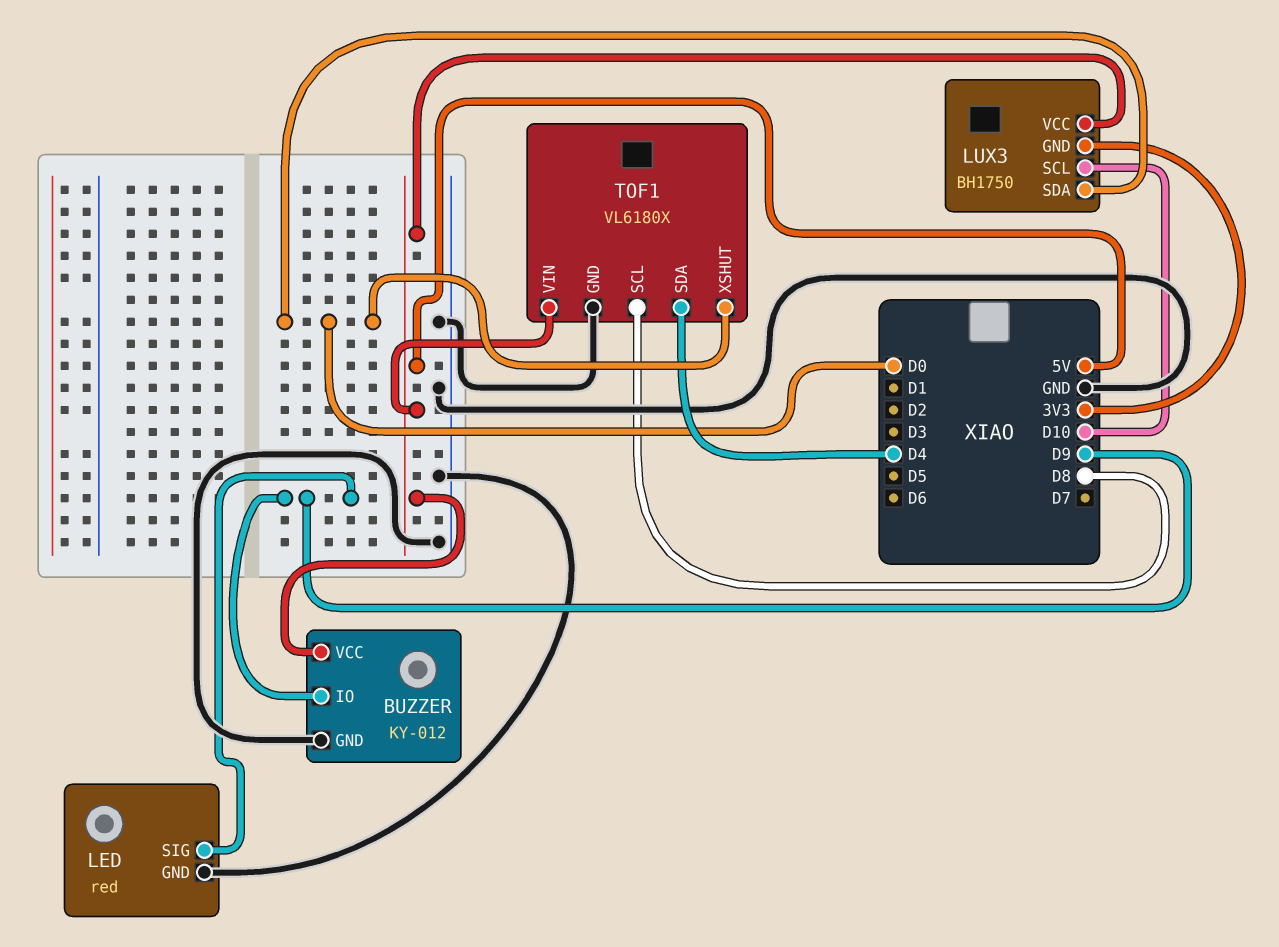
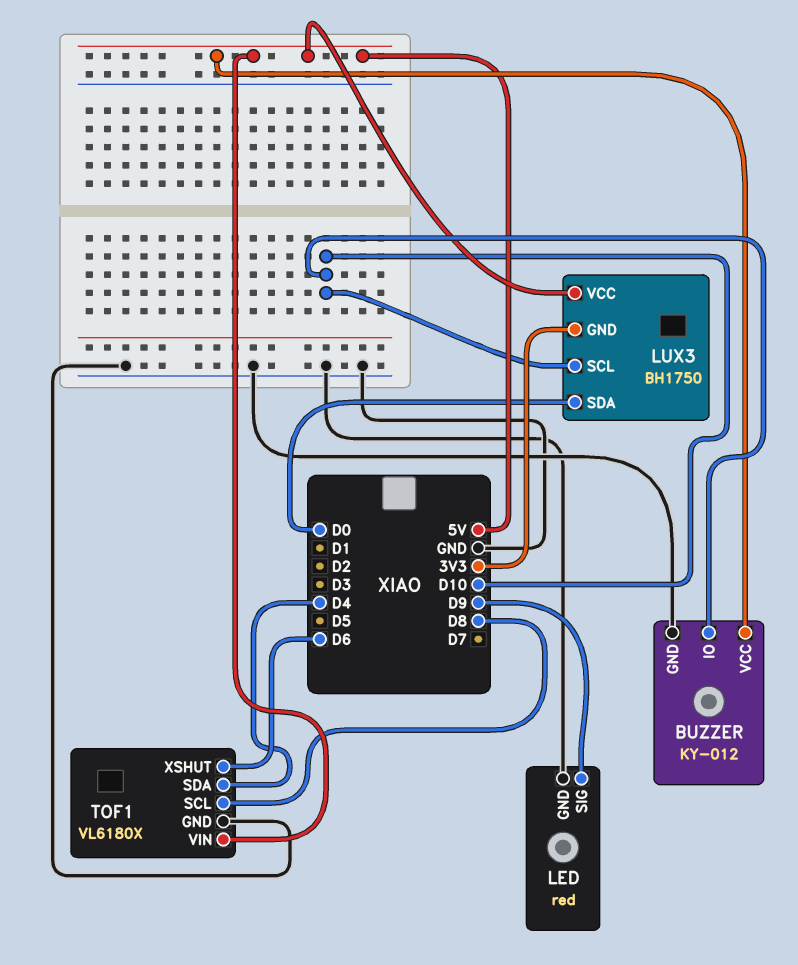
BUZZER pin IO: D9 -> D10
TOF1 pin XSHUT: D0 -> D6

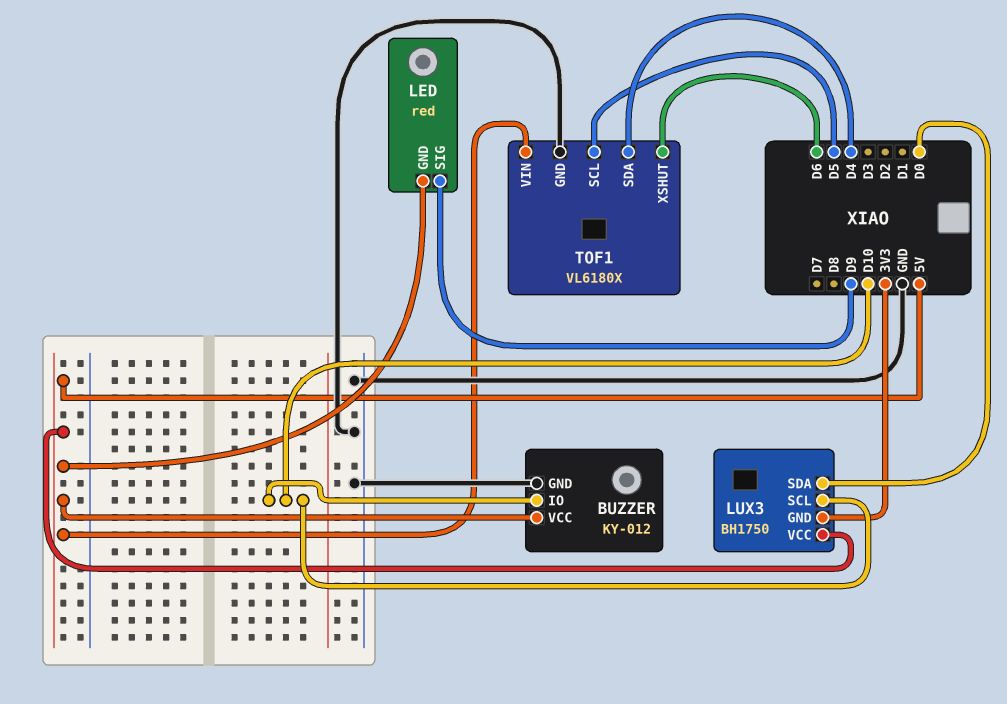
LED pin GND: GND -> 5V
TOF1 pin SCL: D8 -> D5

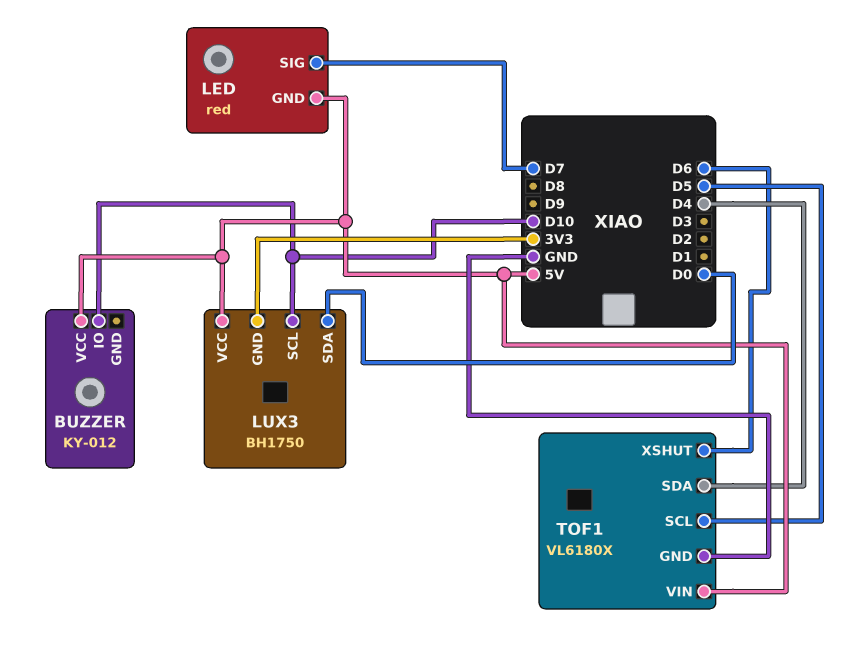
BUZZER pin GND: GND -> none
LED pin SIG: D9 -> D7

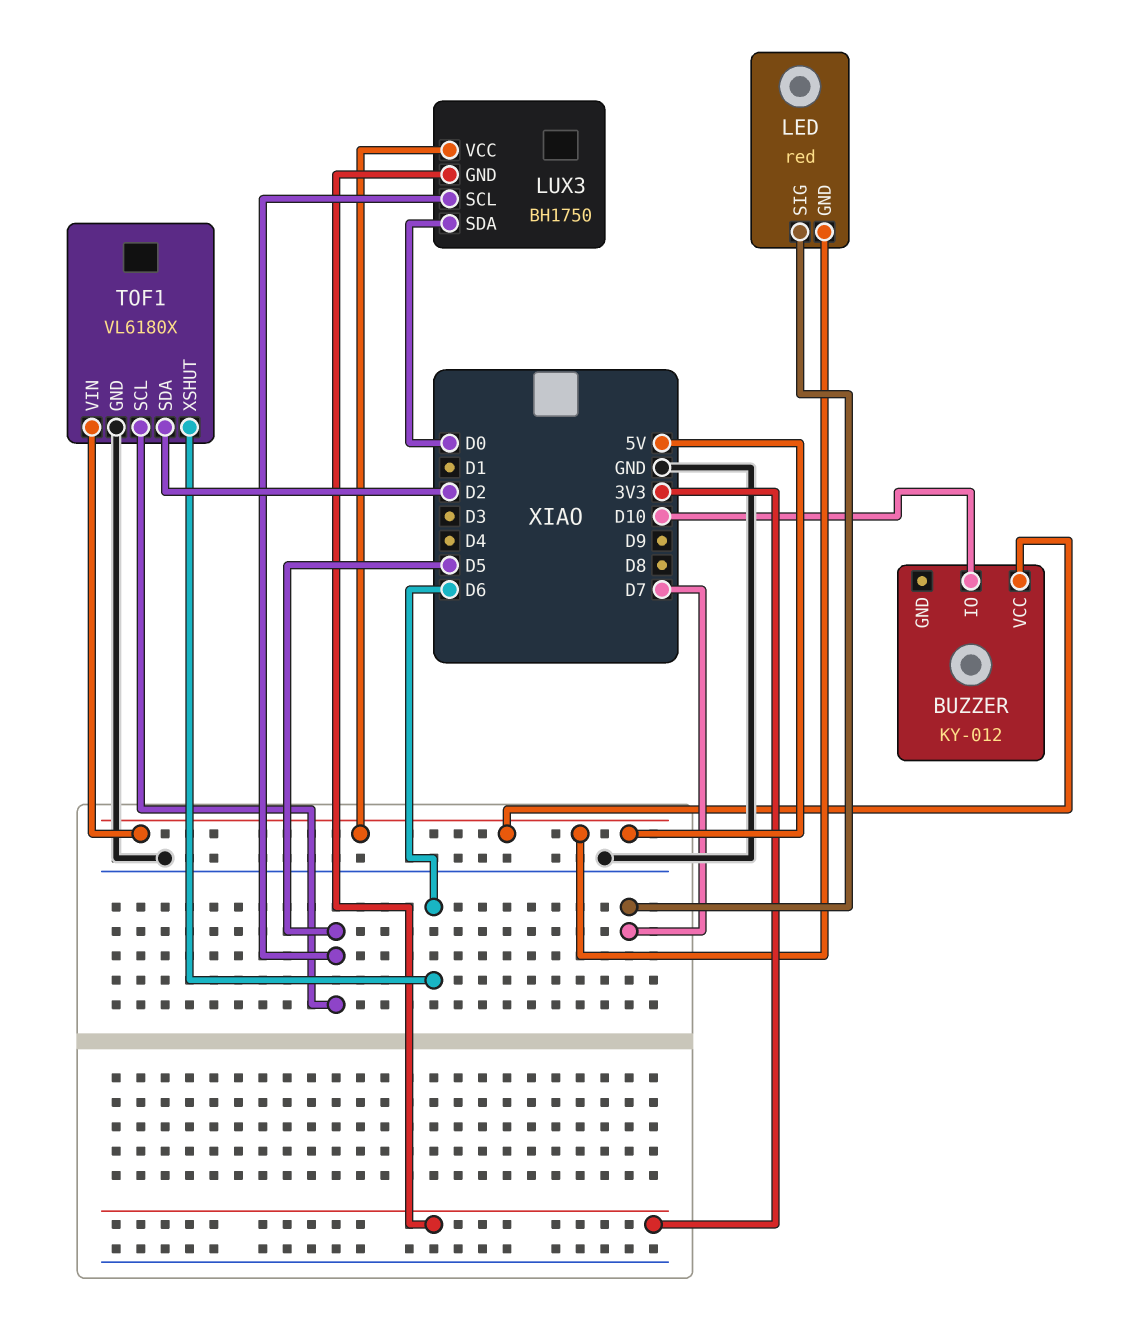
LUX3 pin SCL: D10 -> D5
TOF1 pin SDA: D4 -> D2

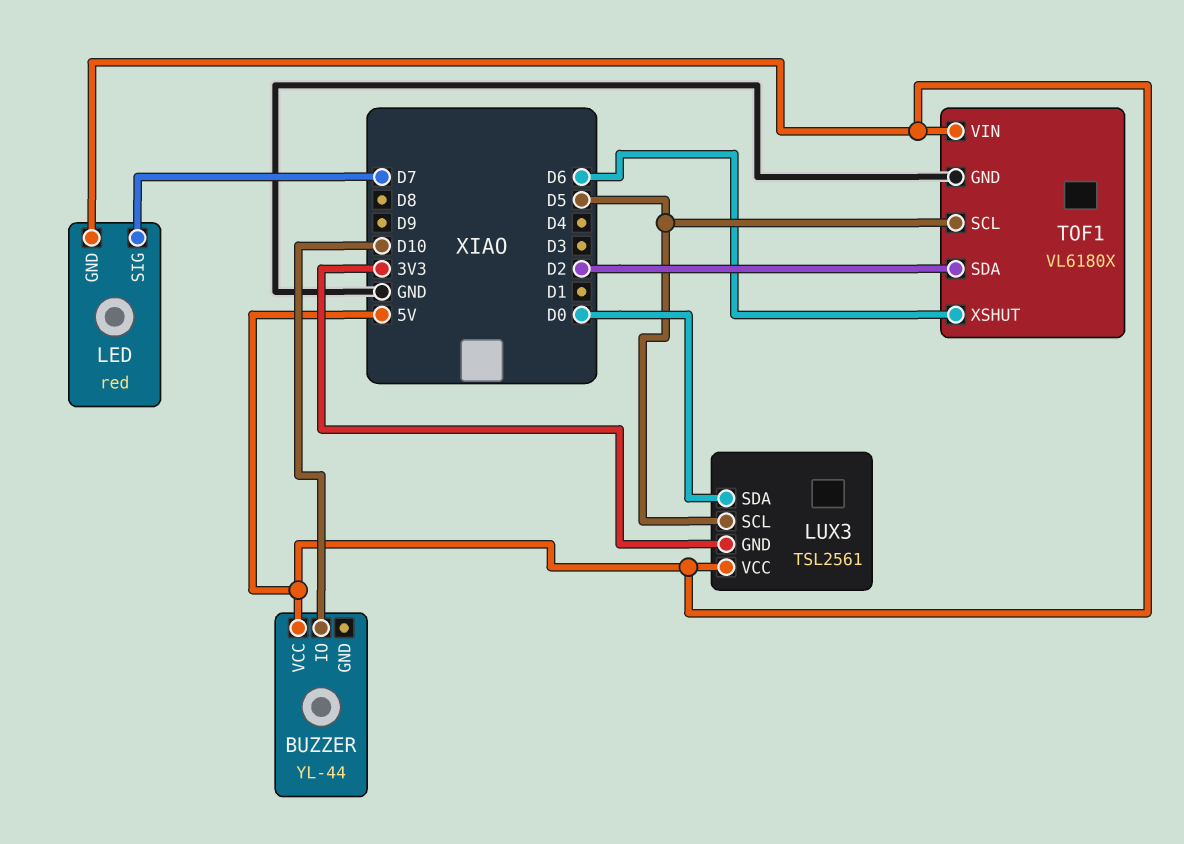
BUZZER: KY-012 -> YL-44
LUX3: BH1750 -> TSL2561

